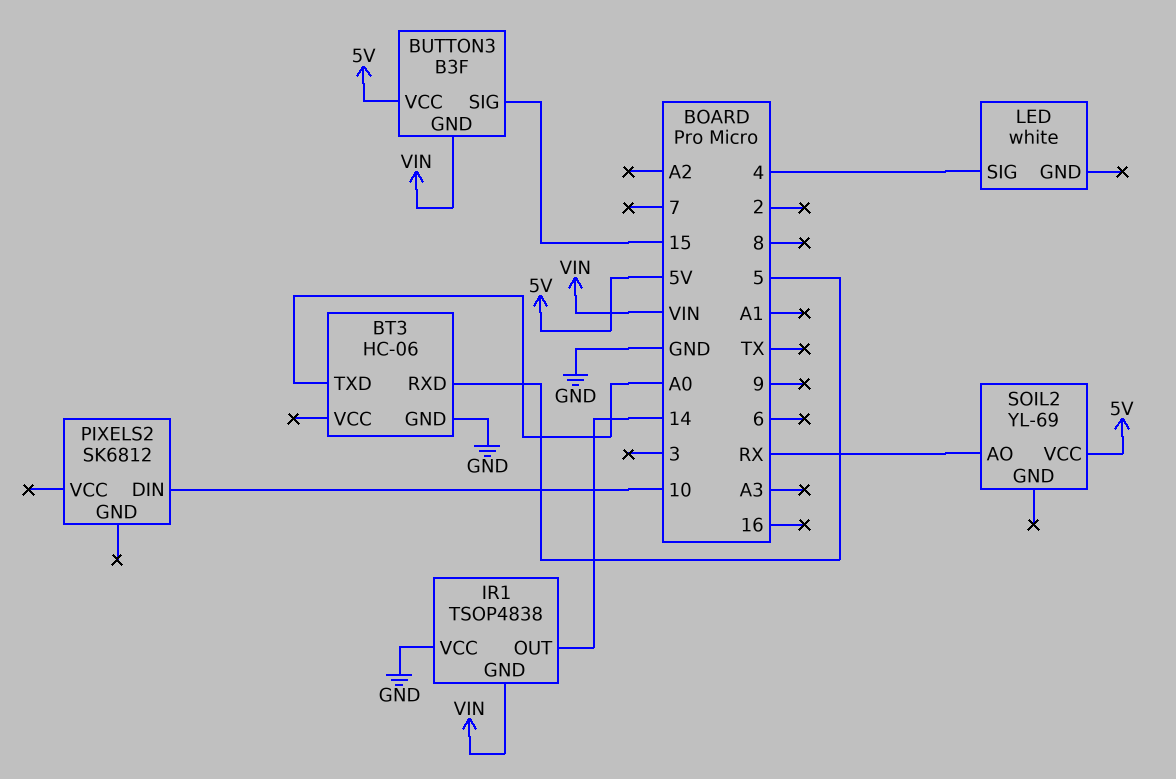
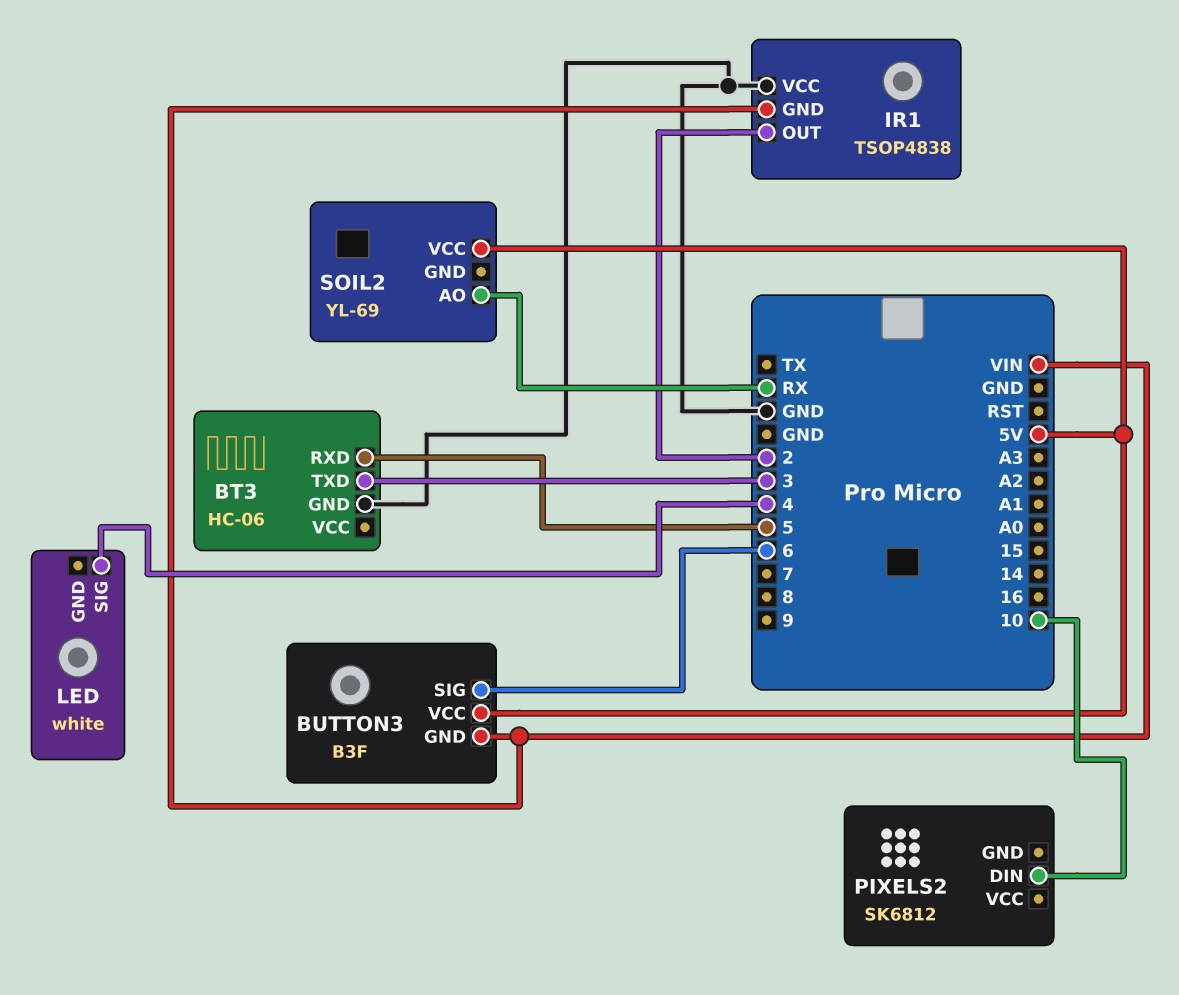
BT3 pin TXD: A0 -> 3
BUTTON3 pin SIG: 15 -> 6
IR1 pin OUT: 14 -> 2

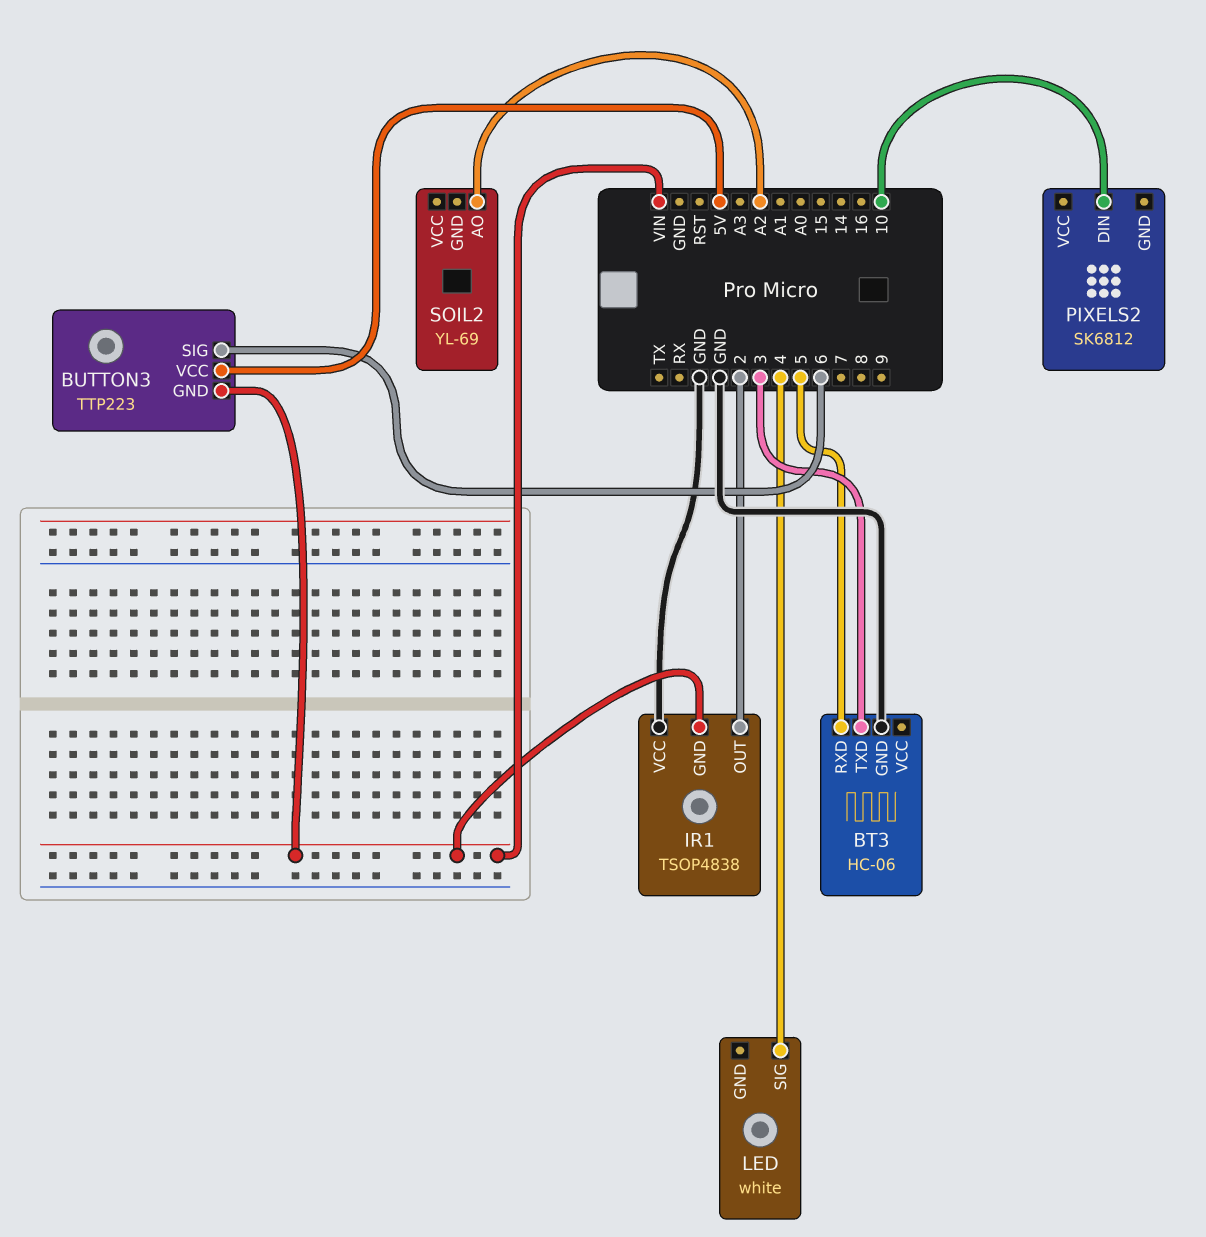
BUTTON3: B3F -> TTP223
SOIL2 pin AO: RX -> A2
SOIL2 pin VCC: 5V -> none

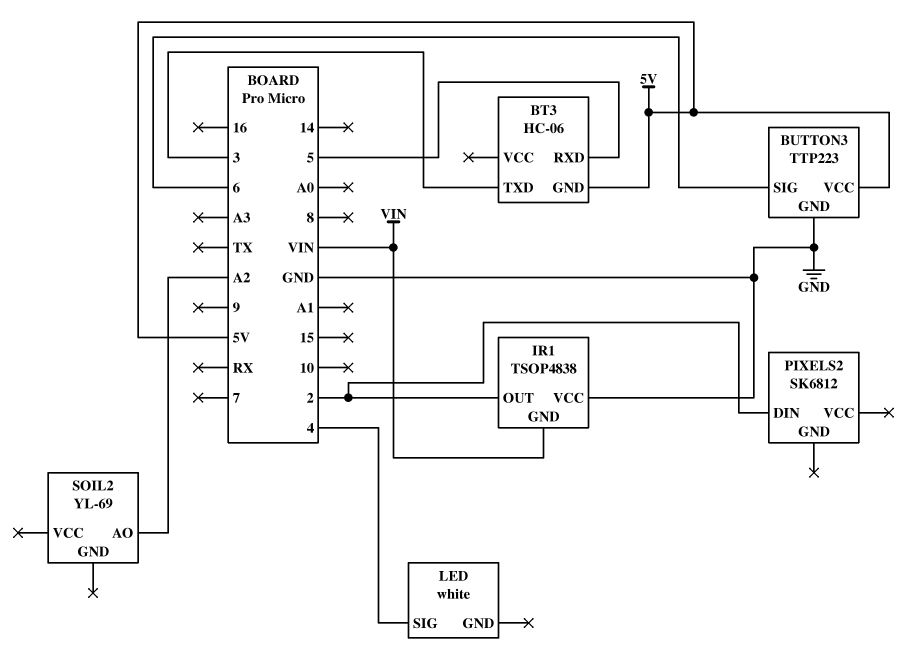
BT3 pin GND: GND -> 5V
BUTTON3 pin GND: VIN -> GND
PIXELS2 pin DIN: 10 -> 2

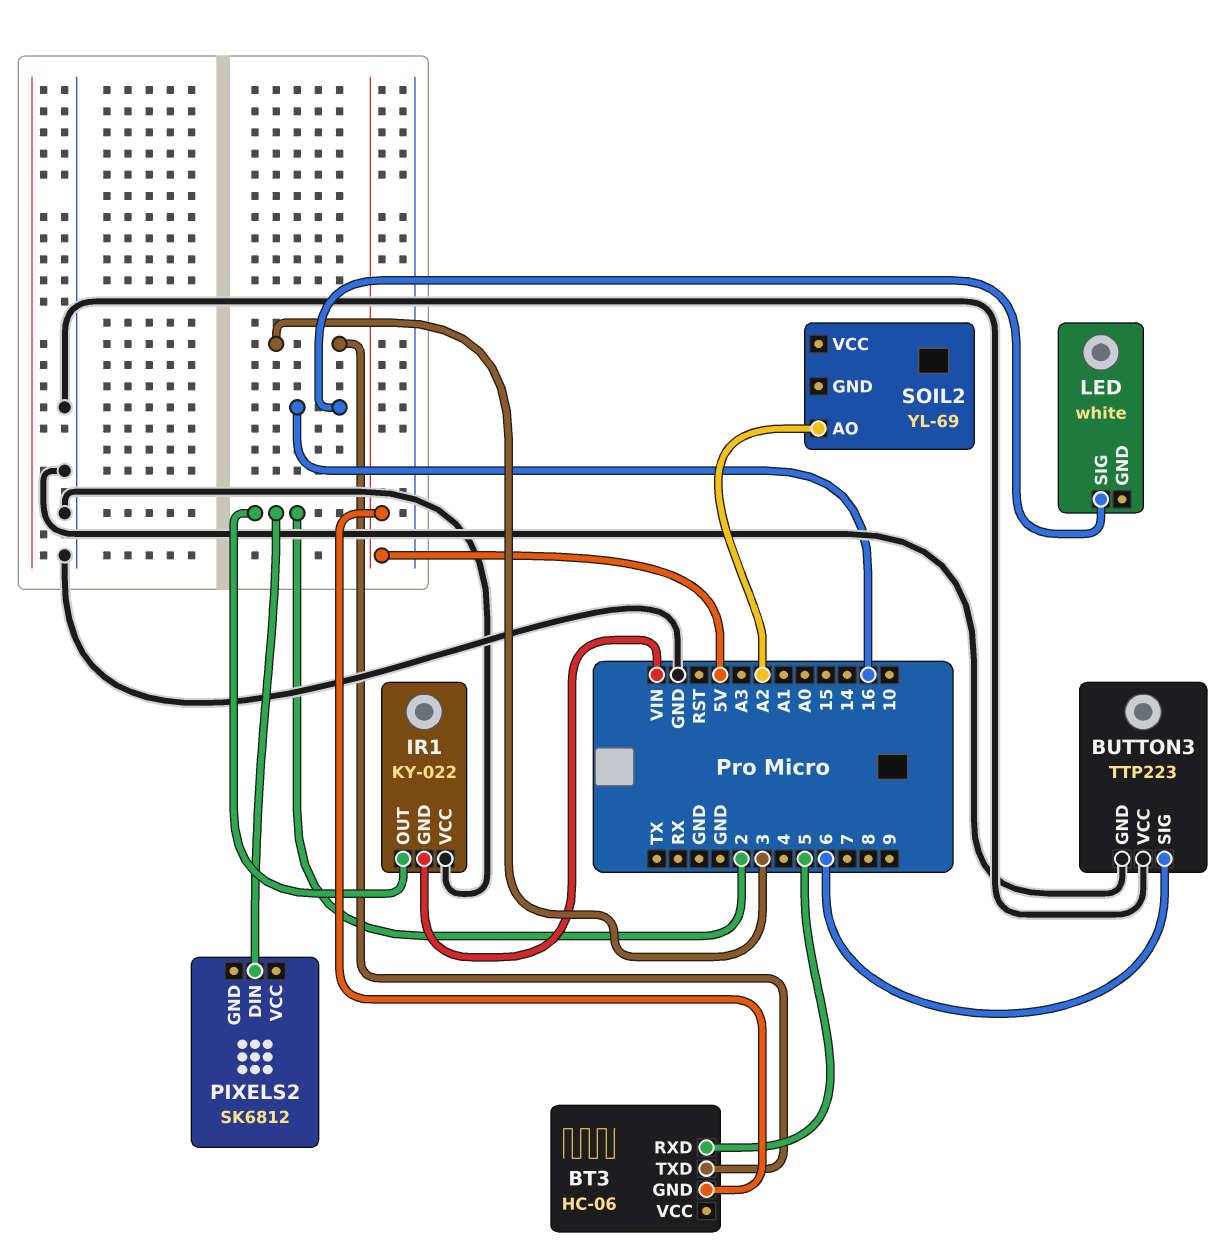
BUTTON3 pin VCC: 5V -> GND
IR1: TSOP4838 -> KY-022
LED pin SIG: 4 -> 16

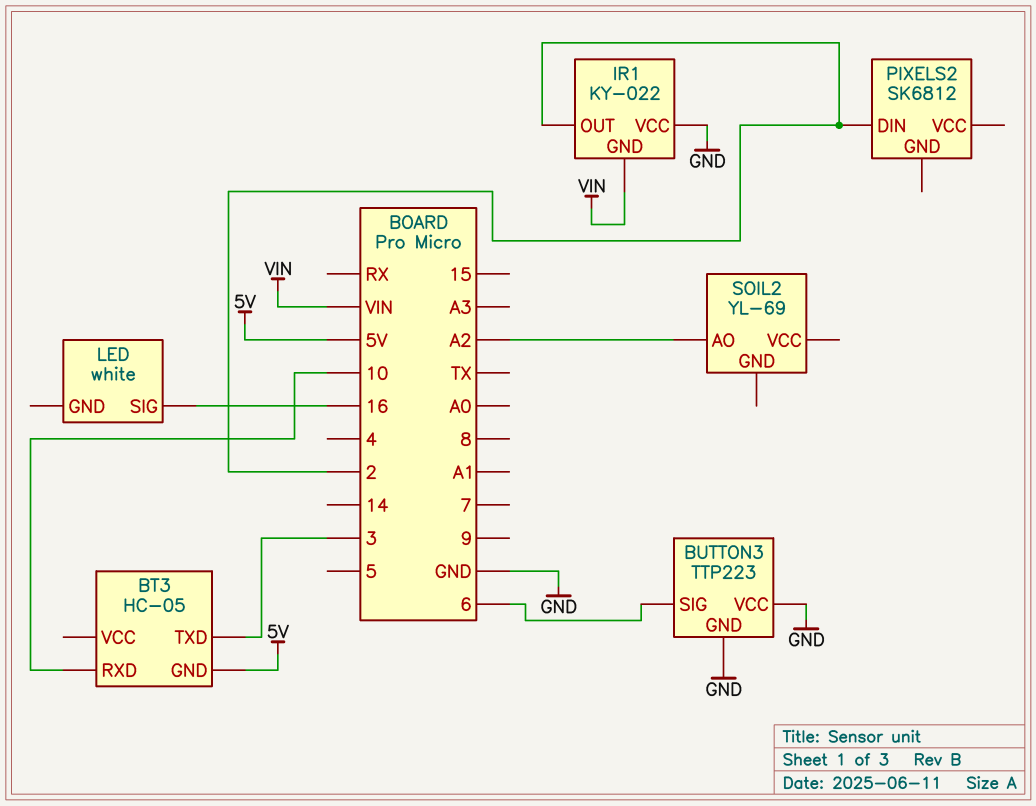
BT3: HC-06 -> HC-05
BT3 pin RXD: 5 -> 10

